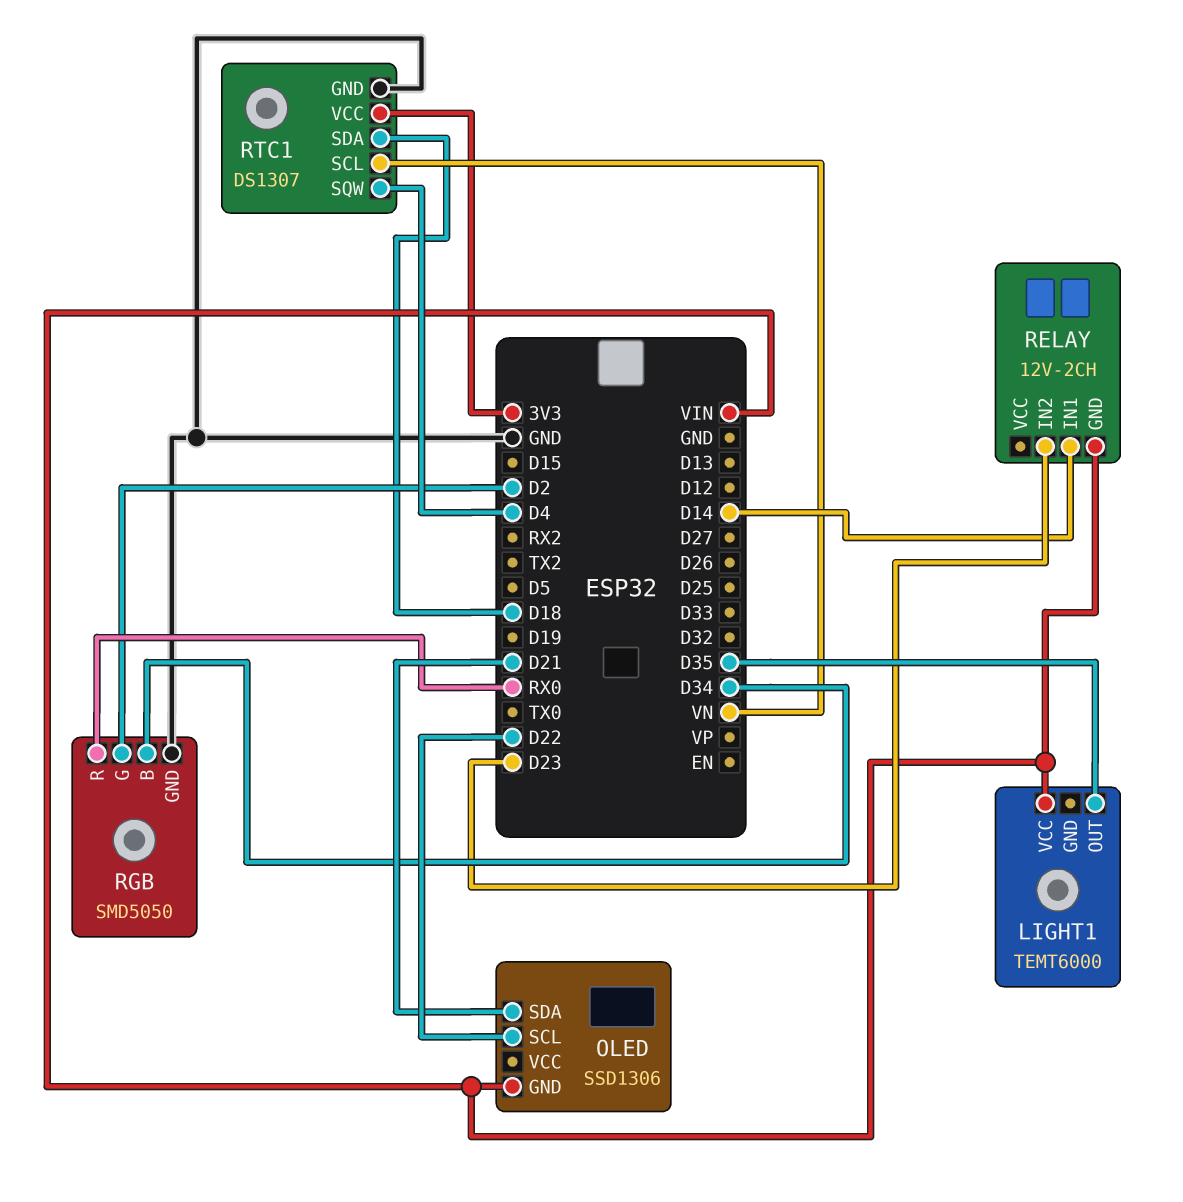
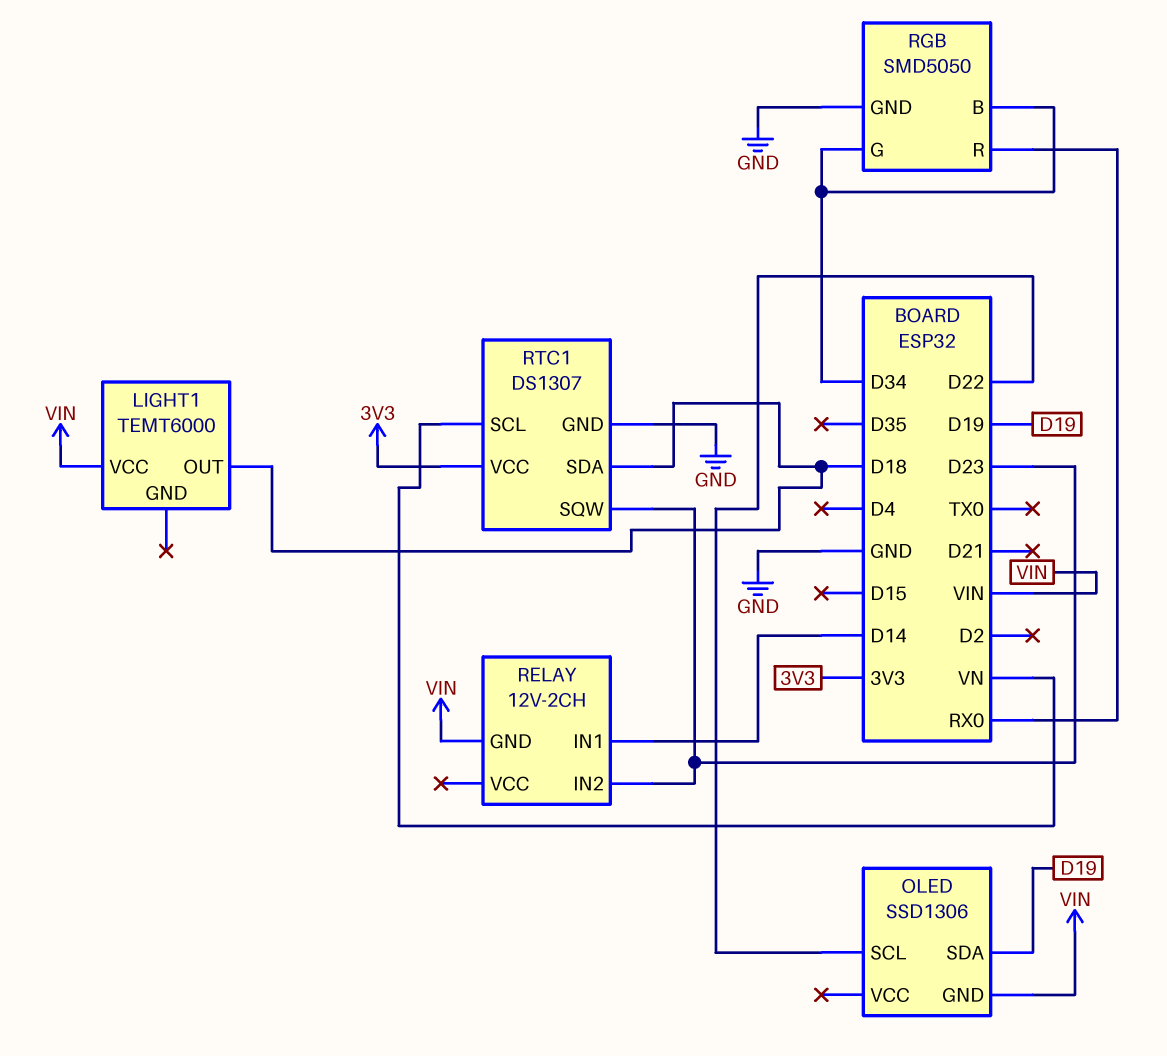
LIGHT1 pin OUT: D35 -> D18
OLED pin SDA: D21 -> D19
RGB pin G: D2 -> D34
RTC1 pin SQW: D4 -> D23

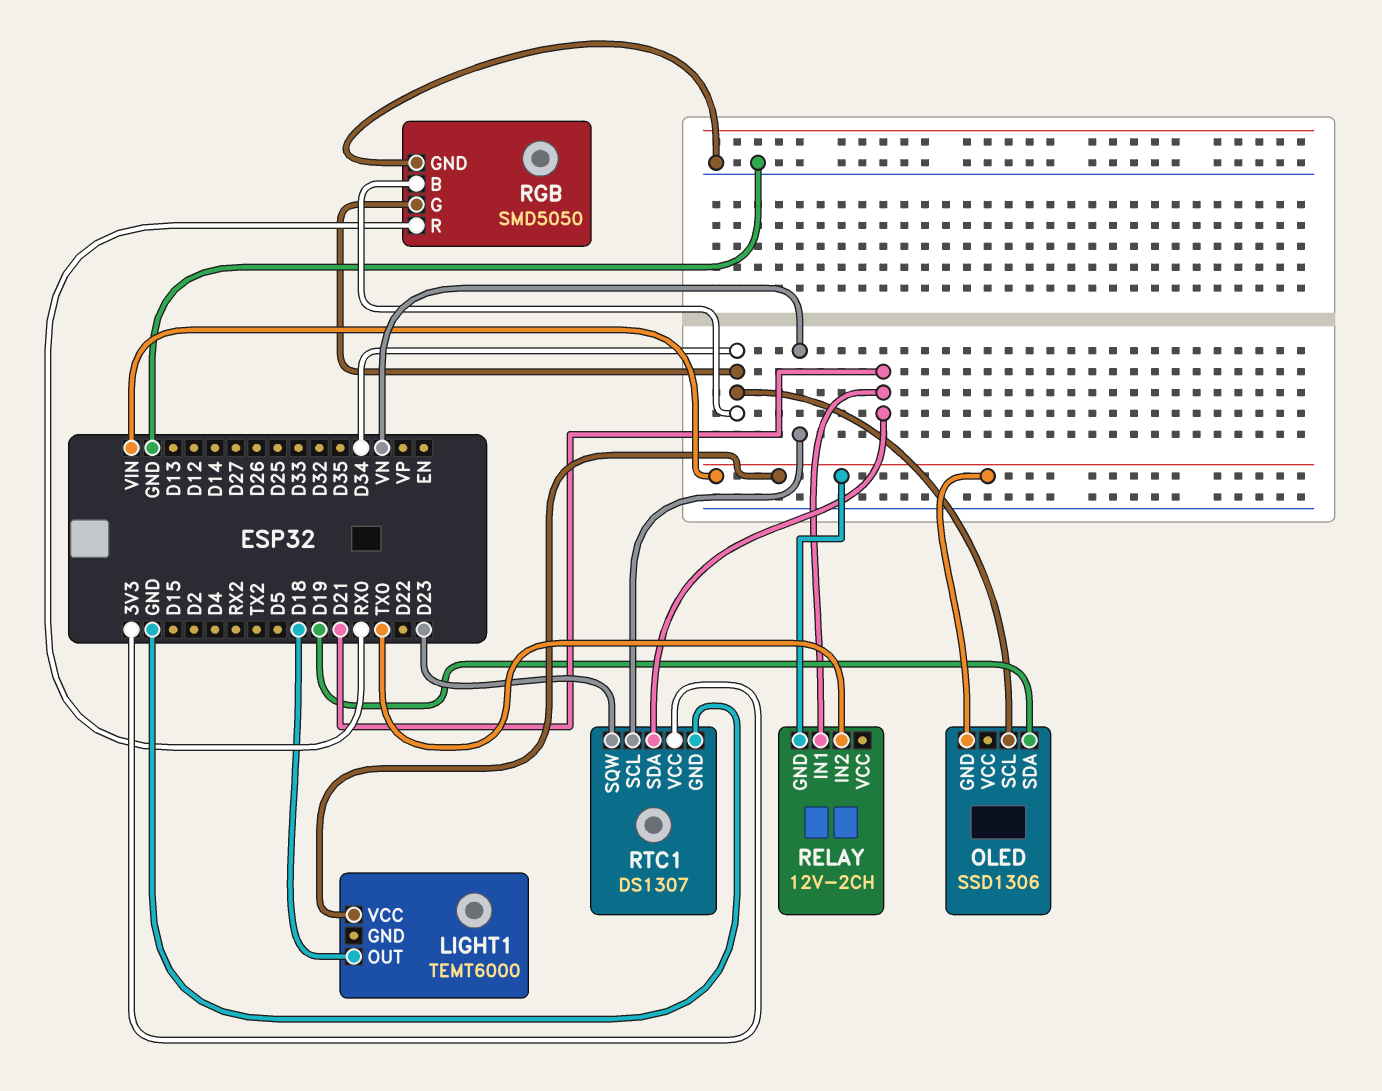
OLED pin SCL: D22 -> D34
RELAY pin IN1: D14 -> D21
RELAY pin IN2: D23 -> TX0
RTC1 pin SDA: D18 -> D21

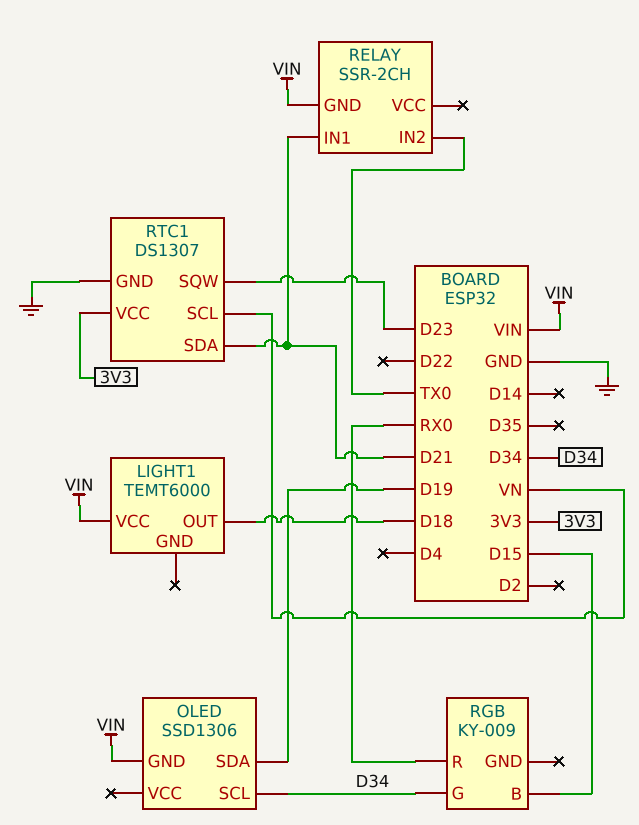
RELAY: 12V-2CH -> SSR-2CH
RGB: SMD5050 -> KY-009
RGB pin B: D34 -> D15
RGB pin GND: GND -> none

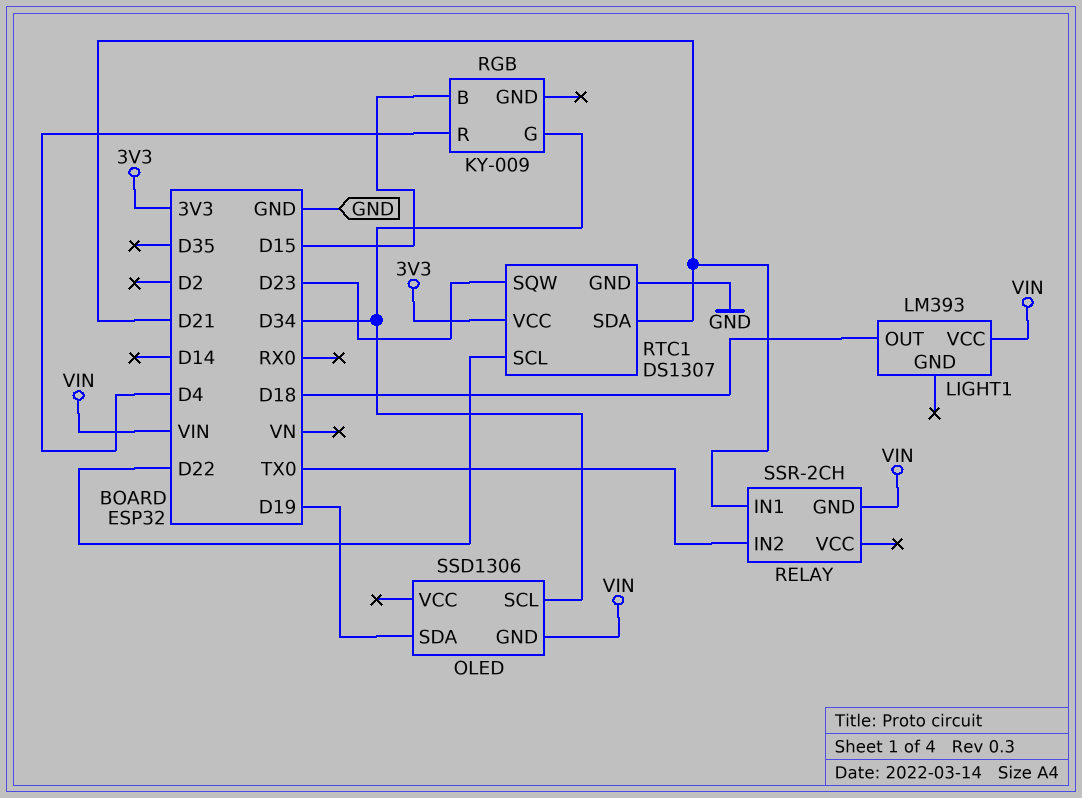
LIGHT1: TEMT6000 -> LM393
RGB pin R: RX0 -> D4
RTC1 pin SCL: VN -> D22

